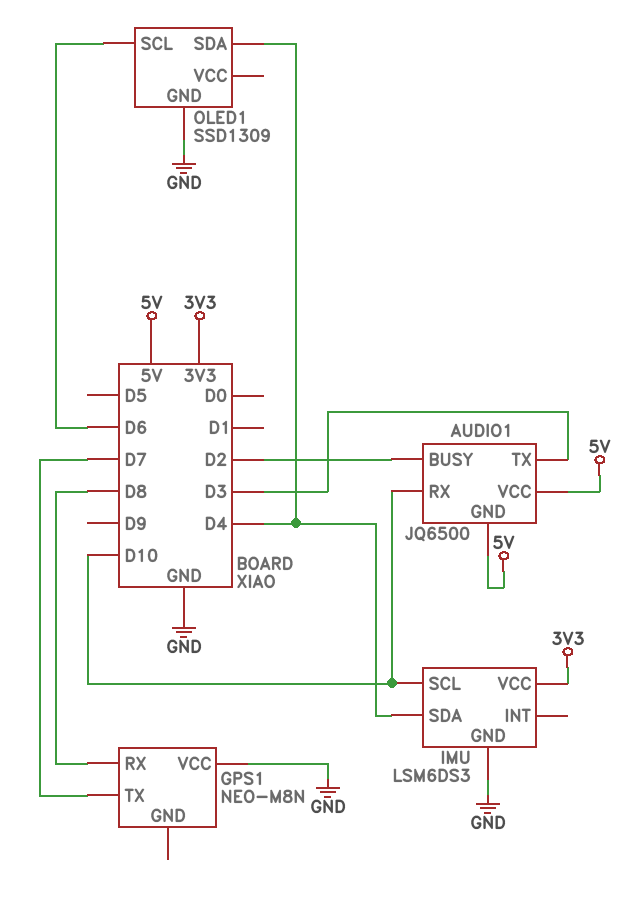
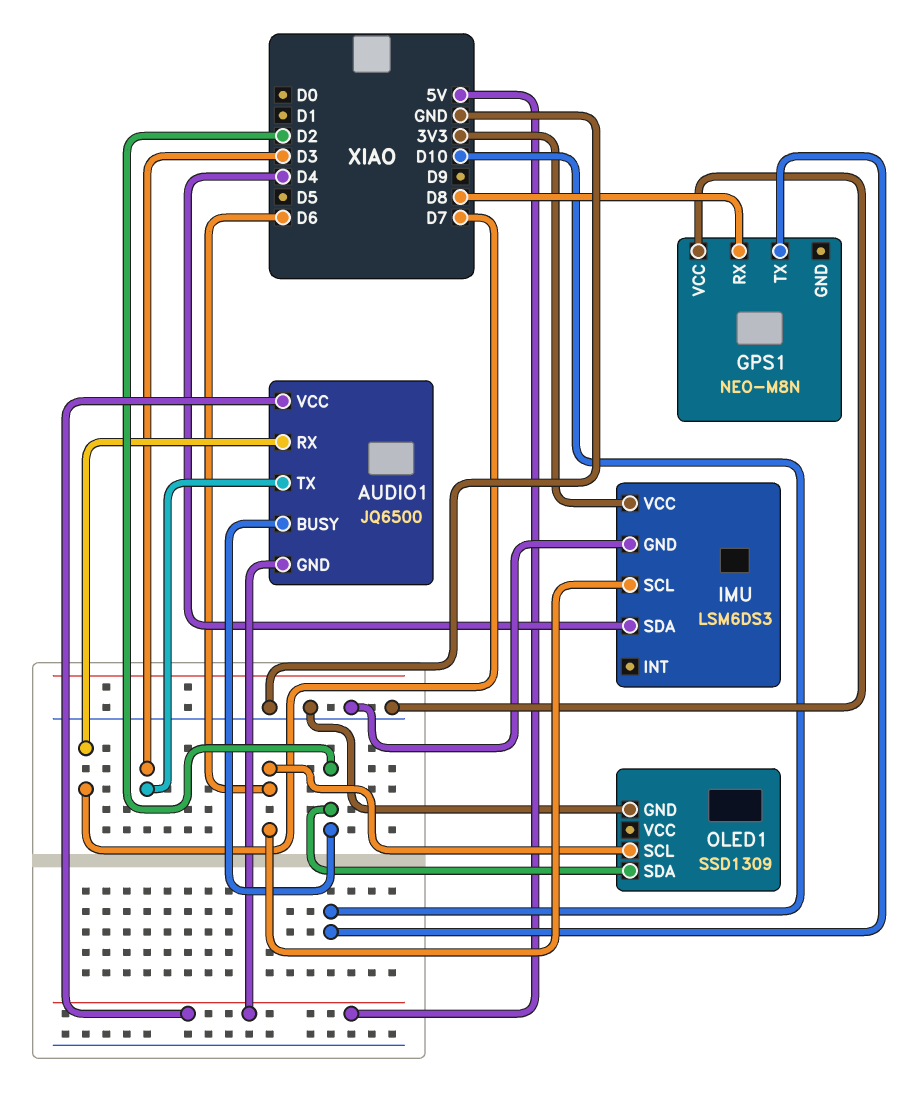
AUDIO1 pin RX: D10 -> D7
GPS1 pin TX: D7 -> D10
IMU pin SCL: D10 -> D6
OLED1 pin SDA: D4 -> D2

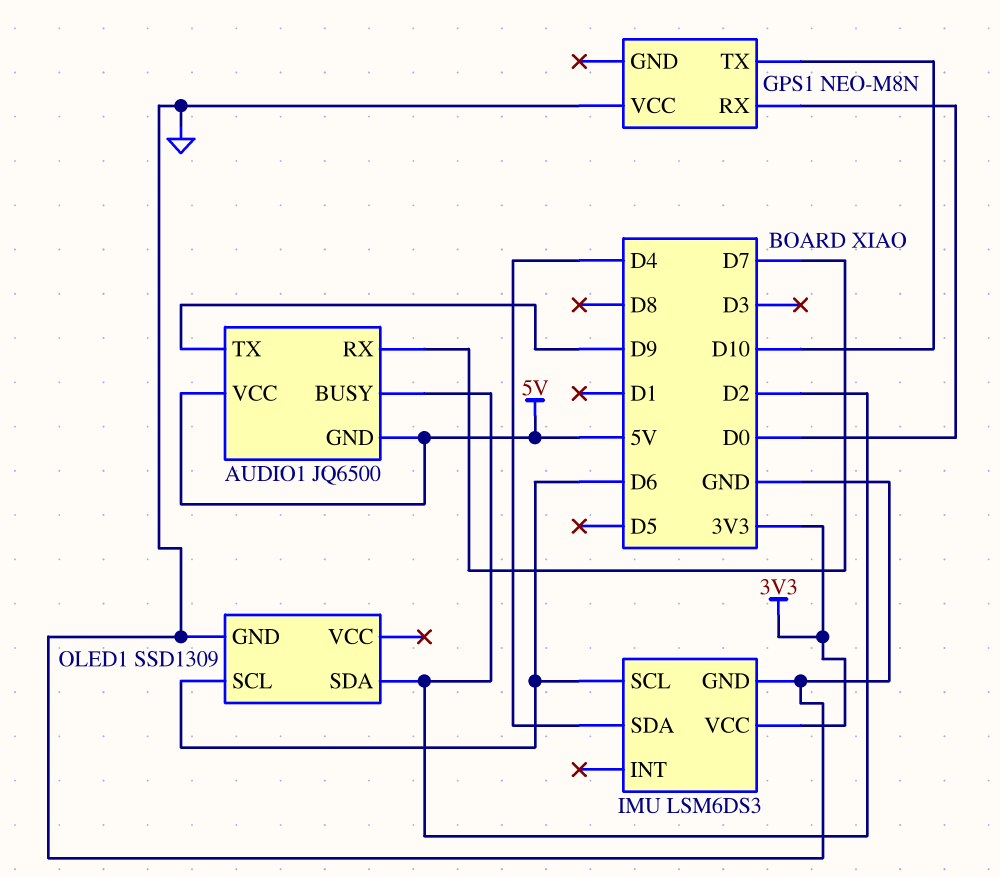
AUDIO1 pin TX: D3 -> D9
GPS1 pin RX: D8 -> D0

